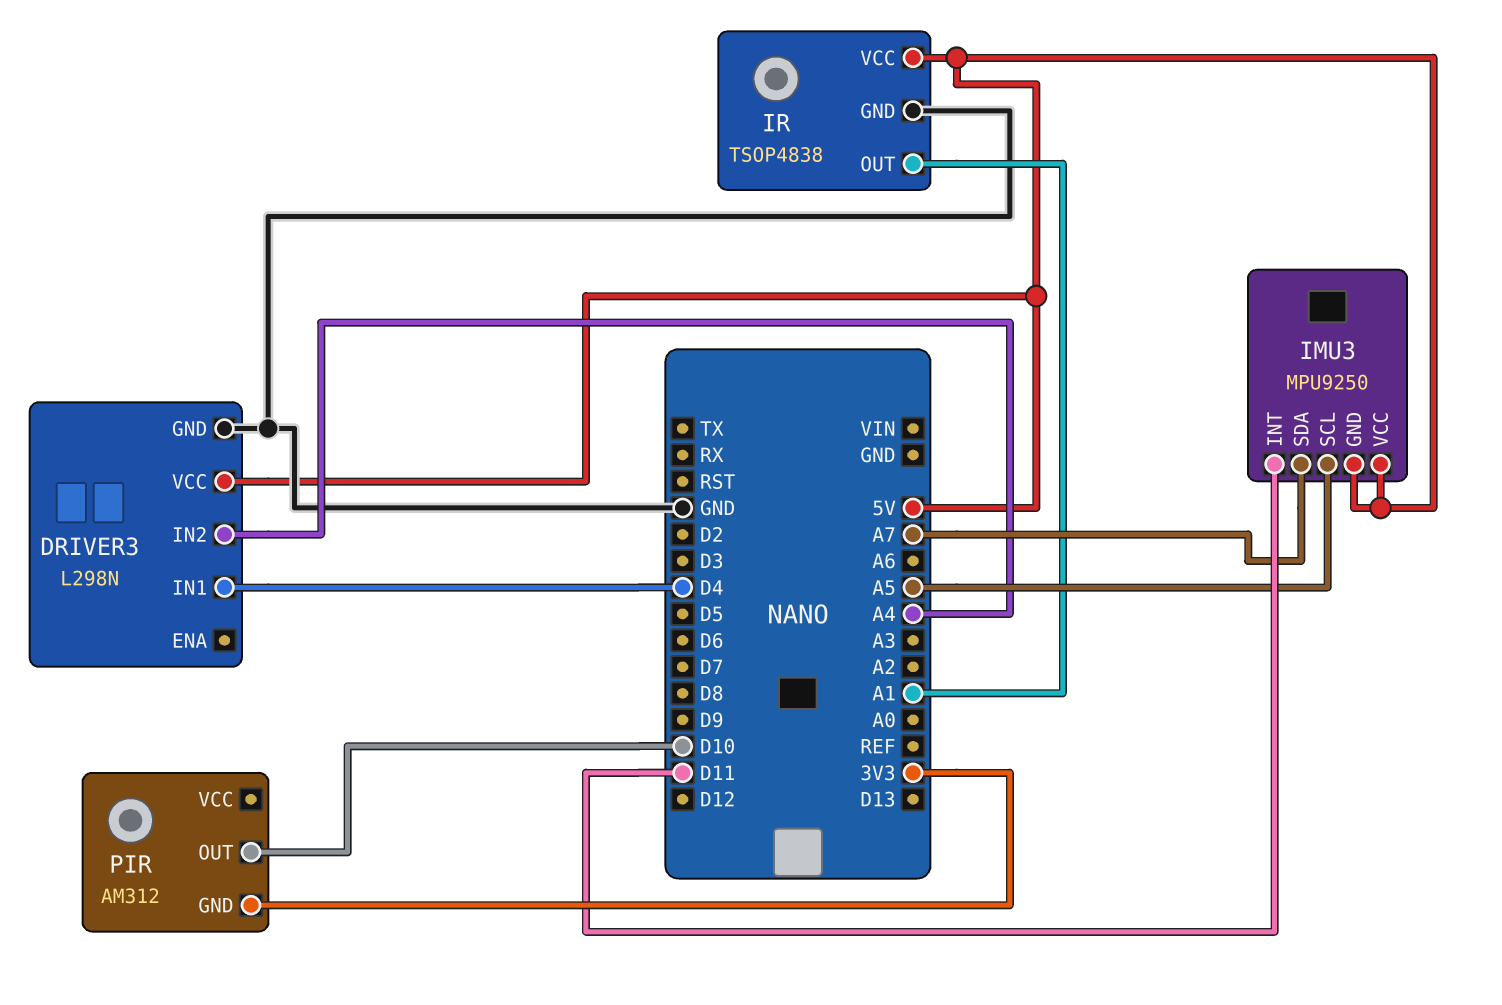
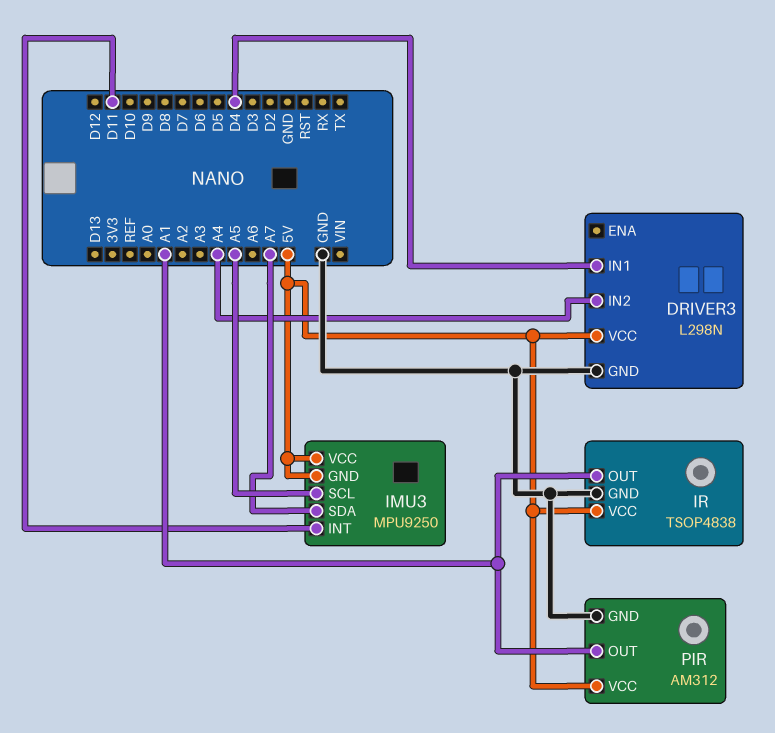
PIR pin GND: 3V3 -> GND
PIR pin OUT: D10 -> A1
PIR pin VCC: none -> 5V

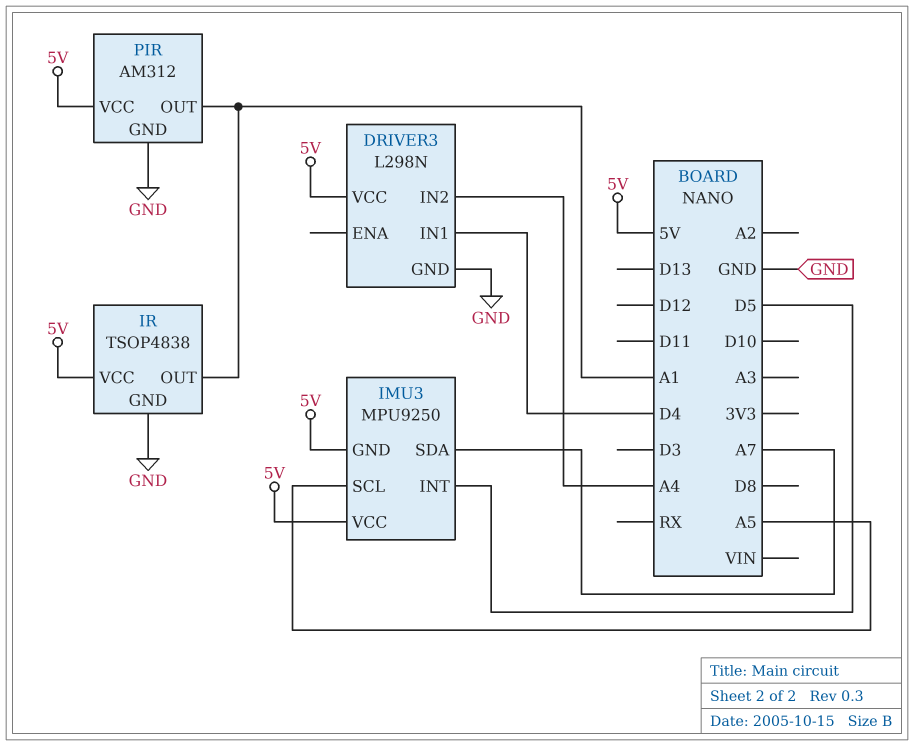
IMU3 pin INT: D11 -> D5

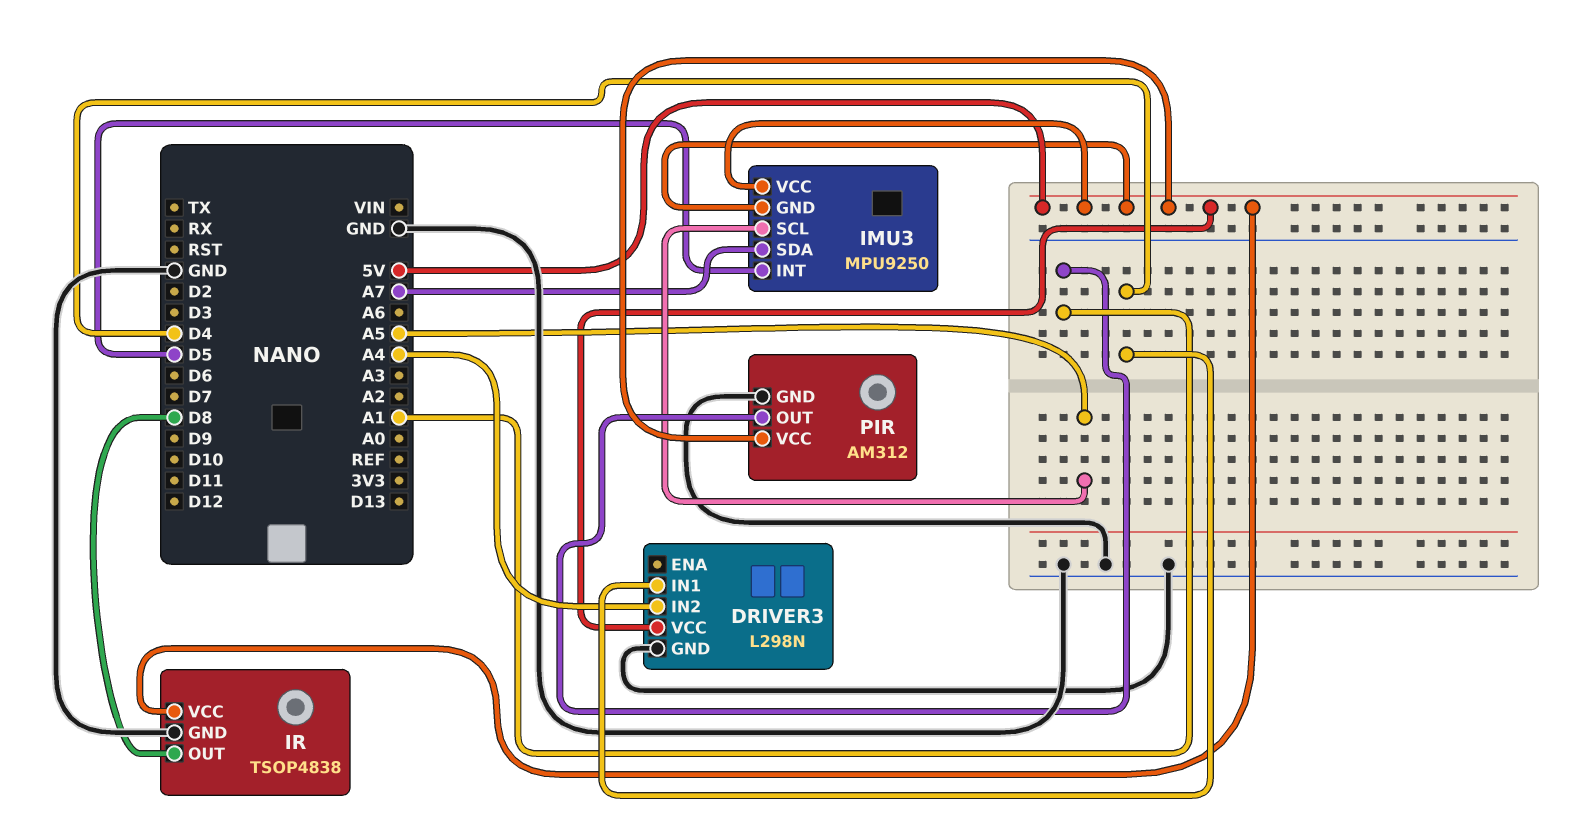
IR pin OUT: A1 -> D8

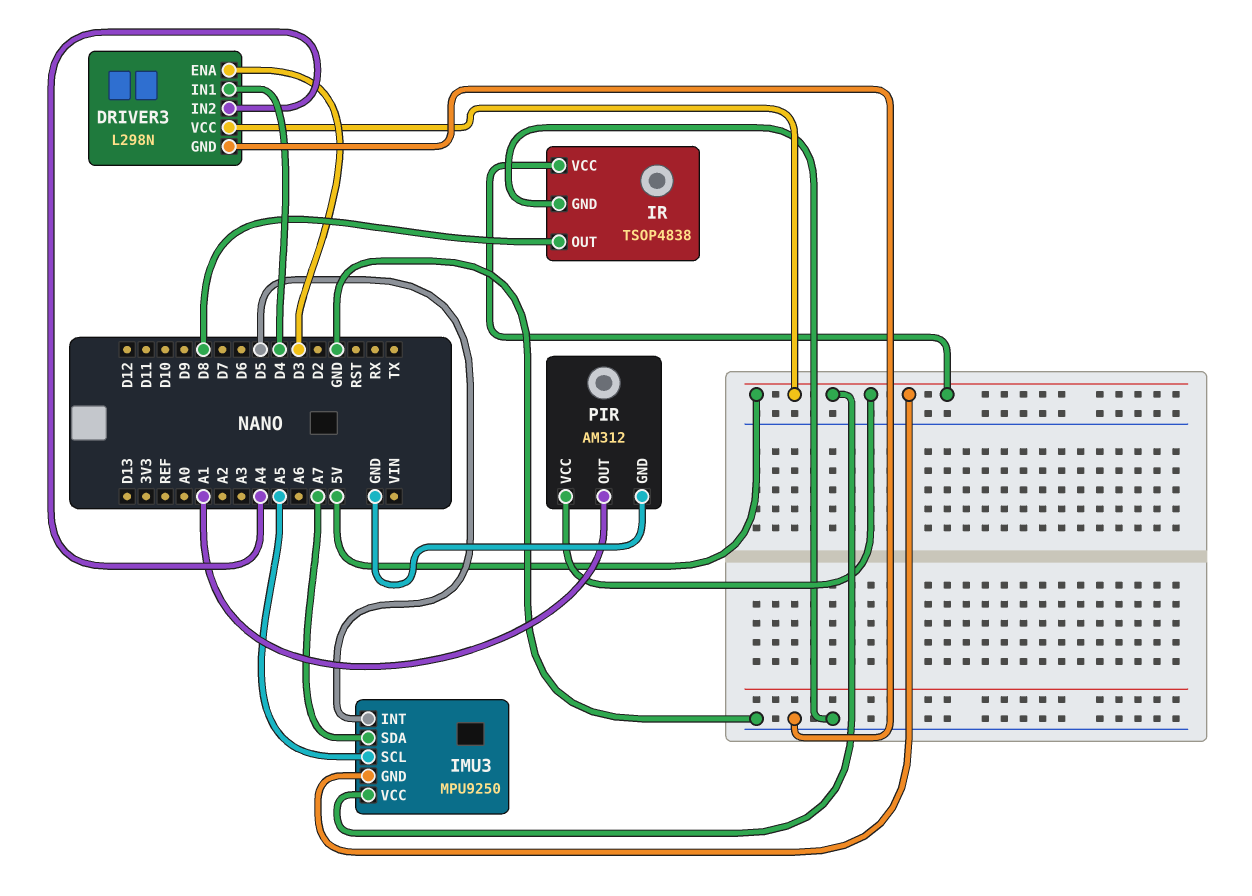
DRIVER3 pin ENA: none -> D3

